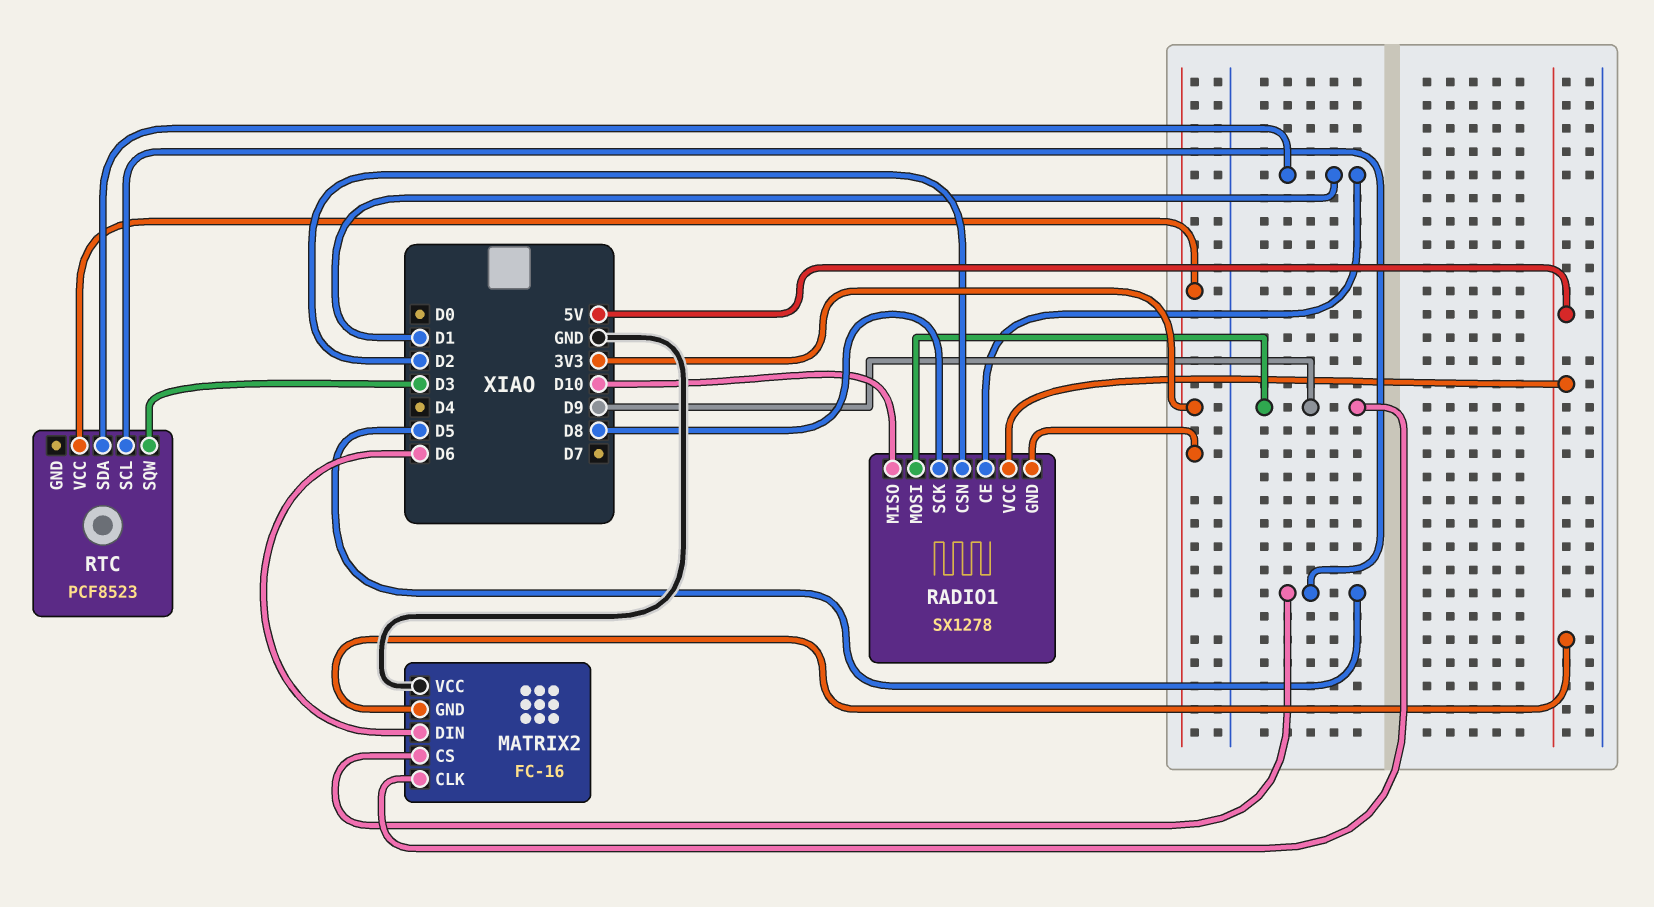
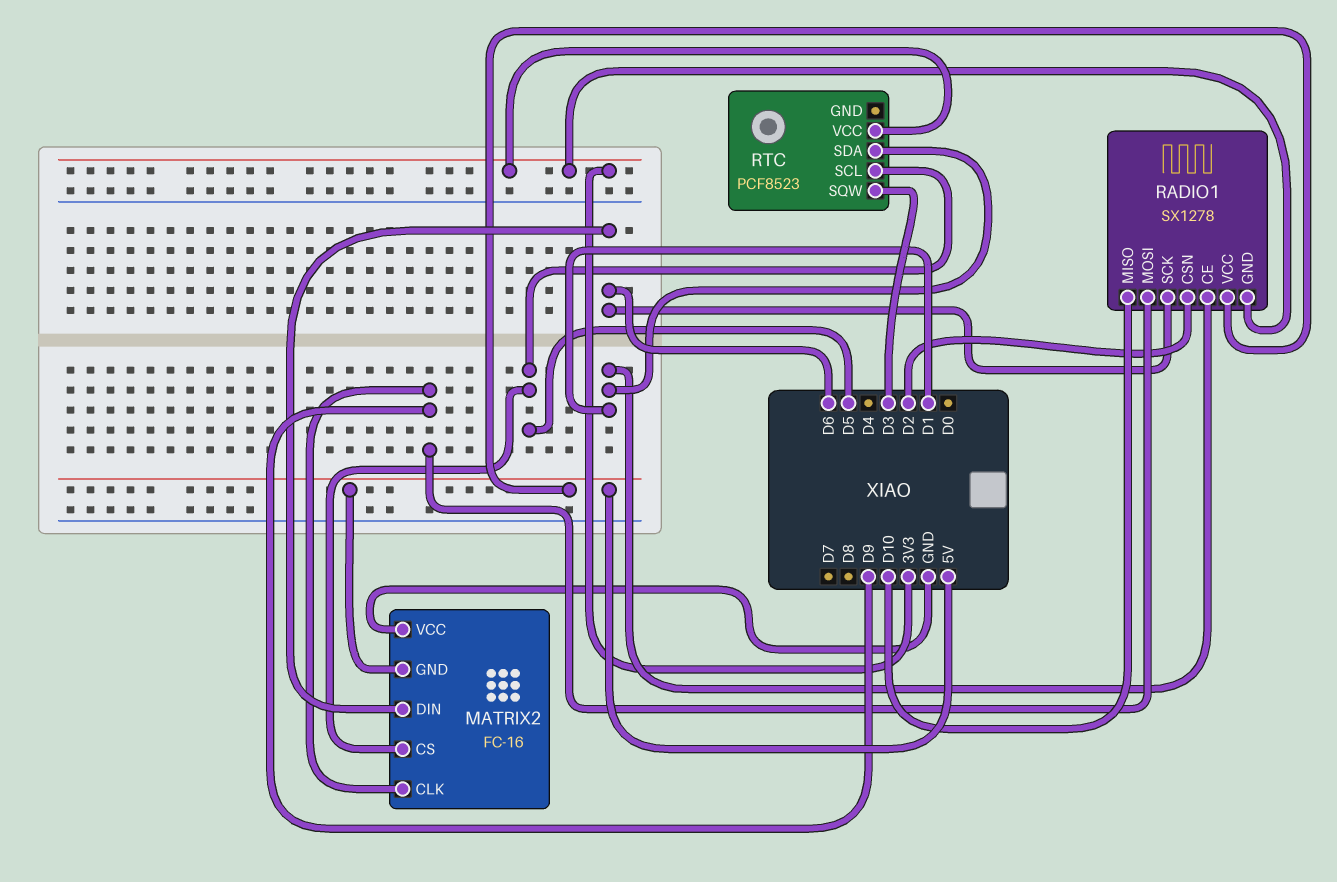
RADIO1 pin SCK: D8 -> D6

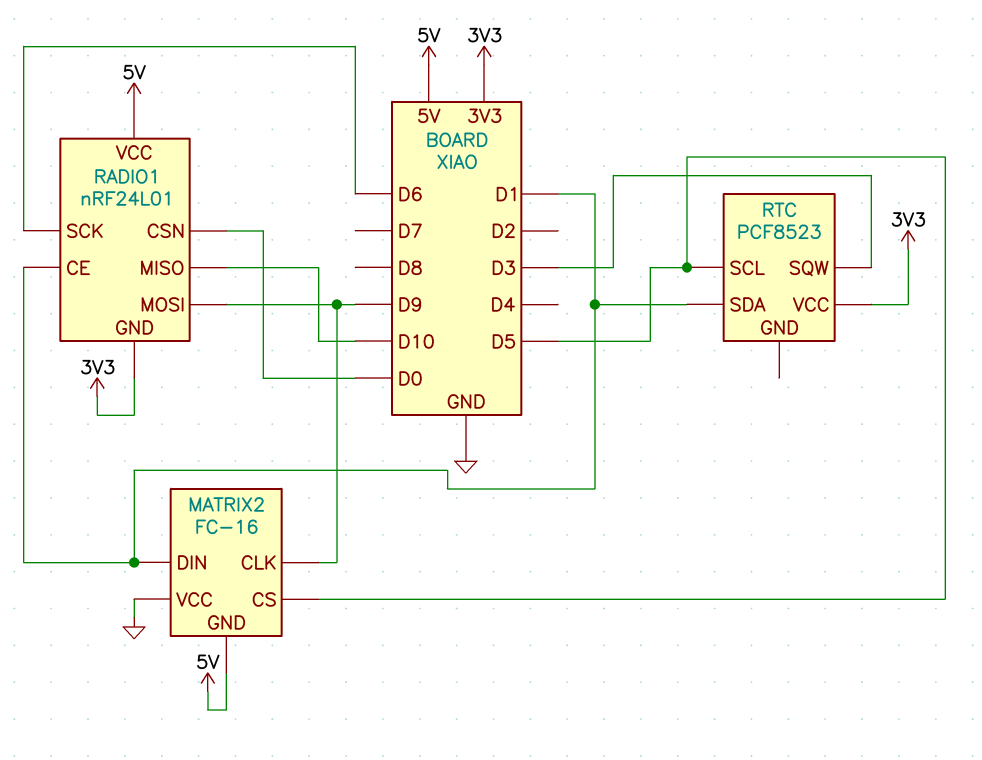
MATRIX2 pin DIN: D6 -> D1
RADIO1: SX1278 -> nRF24L01
RADIO1 pin CSN: D2 -> D0

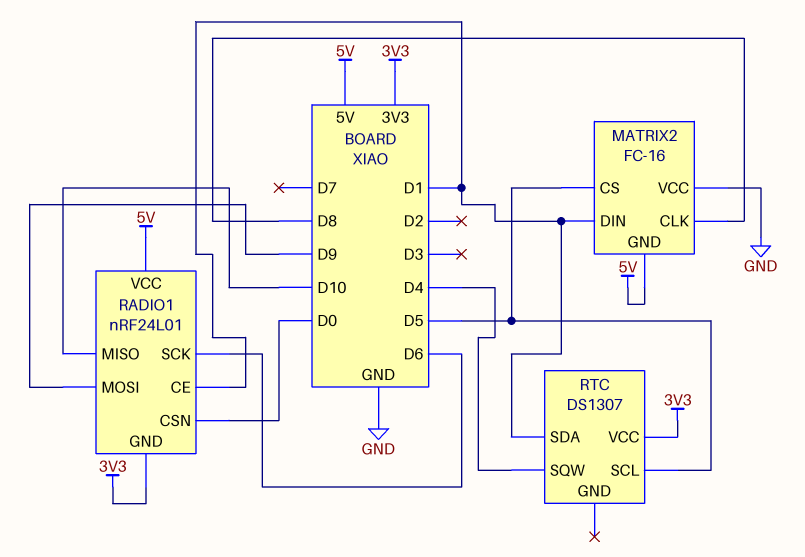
MATRIX2 pin CLK: D9 -> D8
RTC: PCF8523 -> DS1307
RTC pin SQW: D3 -> D4

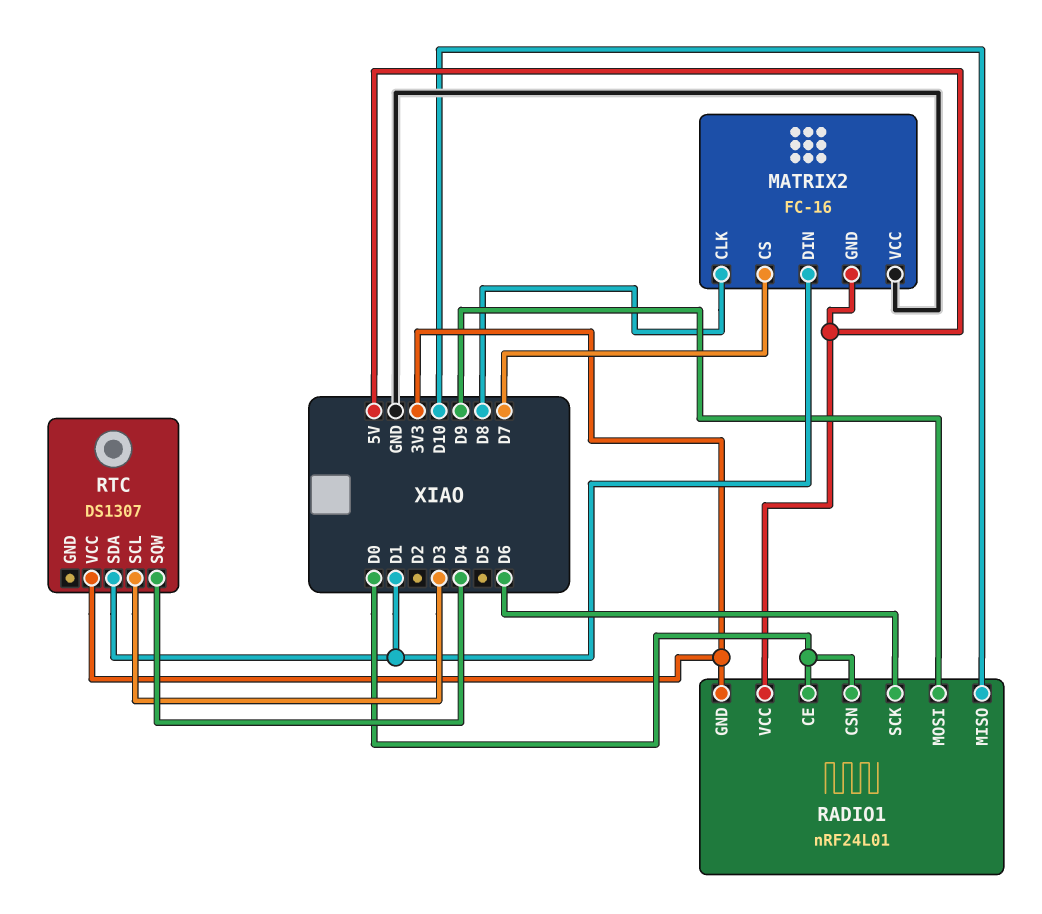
MATRIX2 pin CS: D5 -> D7
RADIO1 pin CE: D1 -> D0
RTC pin SCL: D5 -> D3

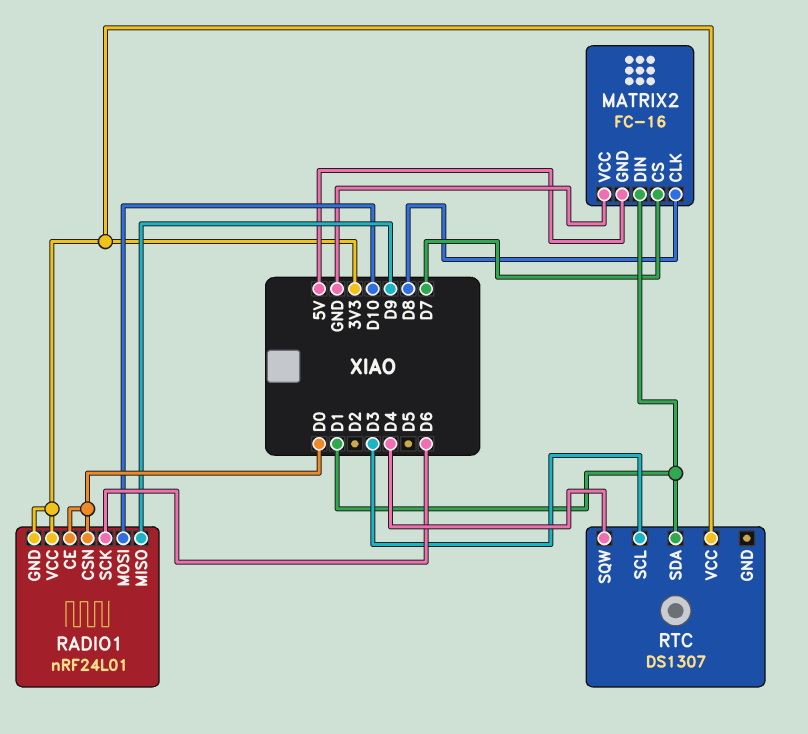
RADIO1 pin MISO: D10 -> D9
RADIO1 pin MOSI: D9 -> D10
RADIO1 pin VCC: 5V -> 3V3

